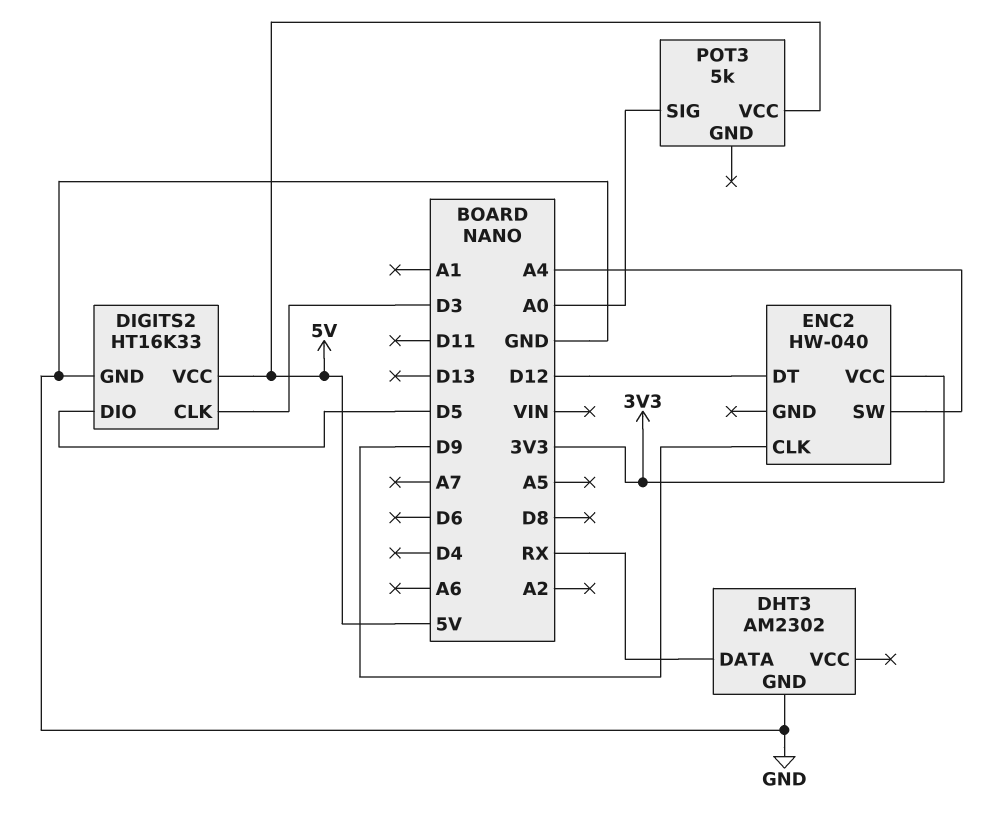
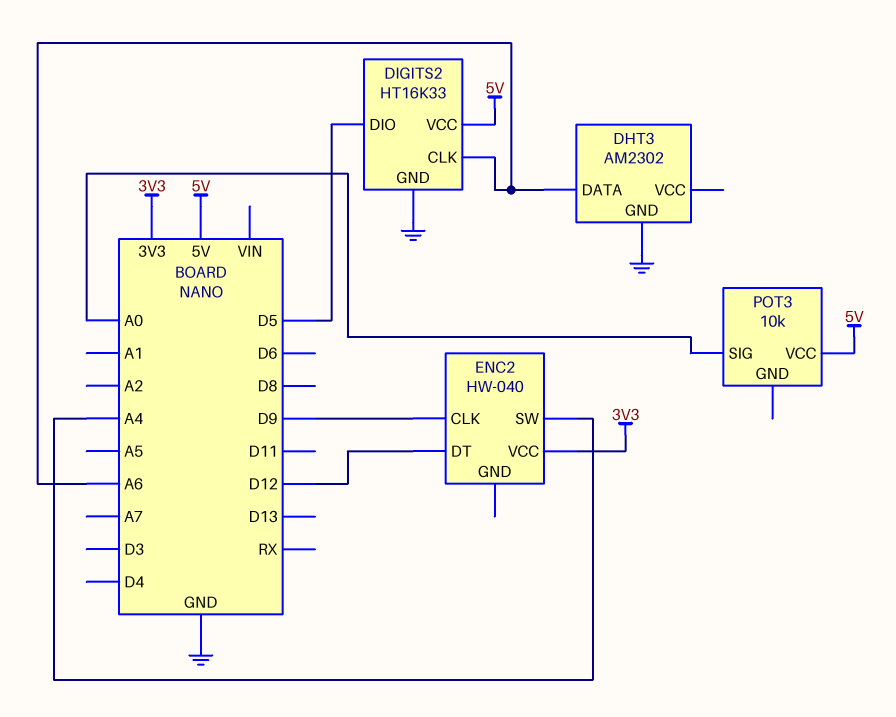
DHT3 pin DATA: RX -> A6
DIGITS2 pin CLK: D3 -> A6
POT3: 5k -> 10k

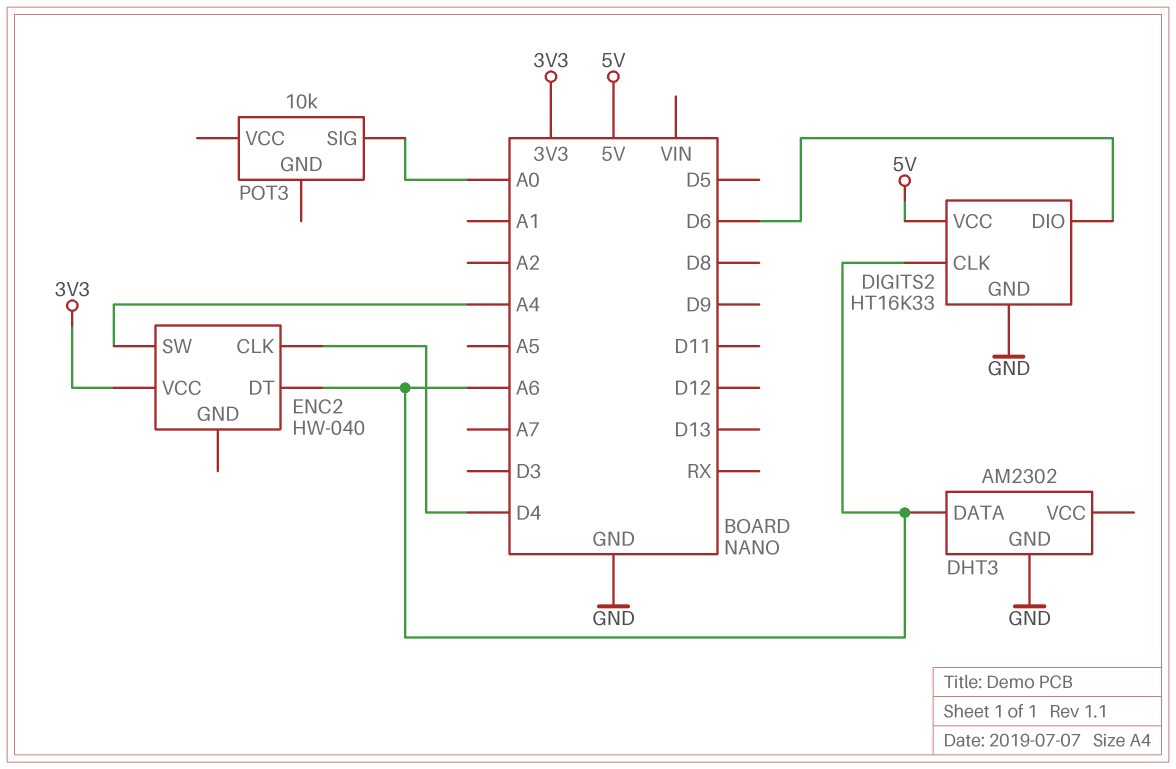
DIGITS2 pin DIO: D5 -> D6
ENC2 pin CLK: D9 -> D4
ENC2 pin DT: D12 -> A6
POT3 pin VCC: 5V -> none

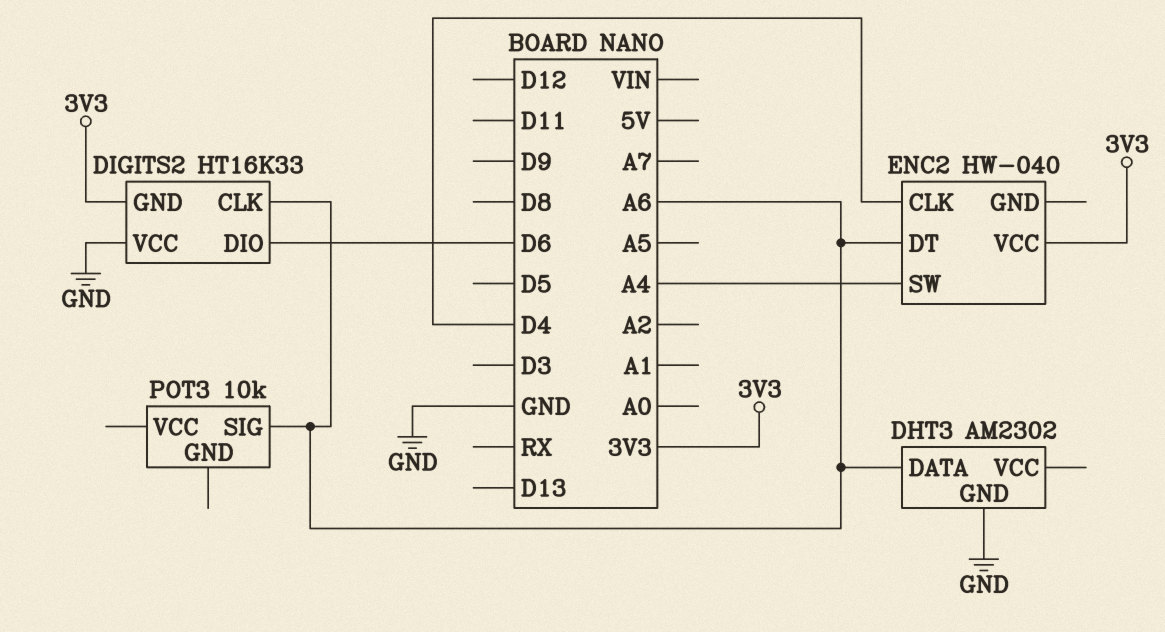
DIGITS2 pin GND: GND -> 3V3
DIGITS2 pin VCC: 5V -> GND
POT3 pin SIG: A0 -> A6

